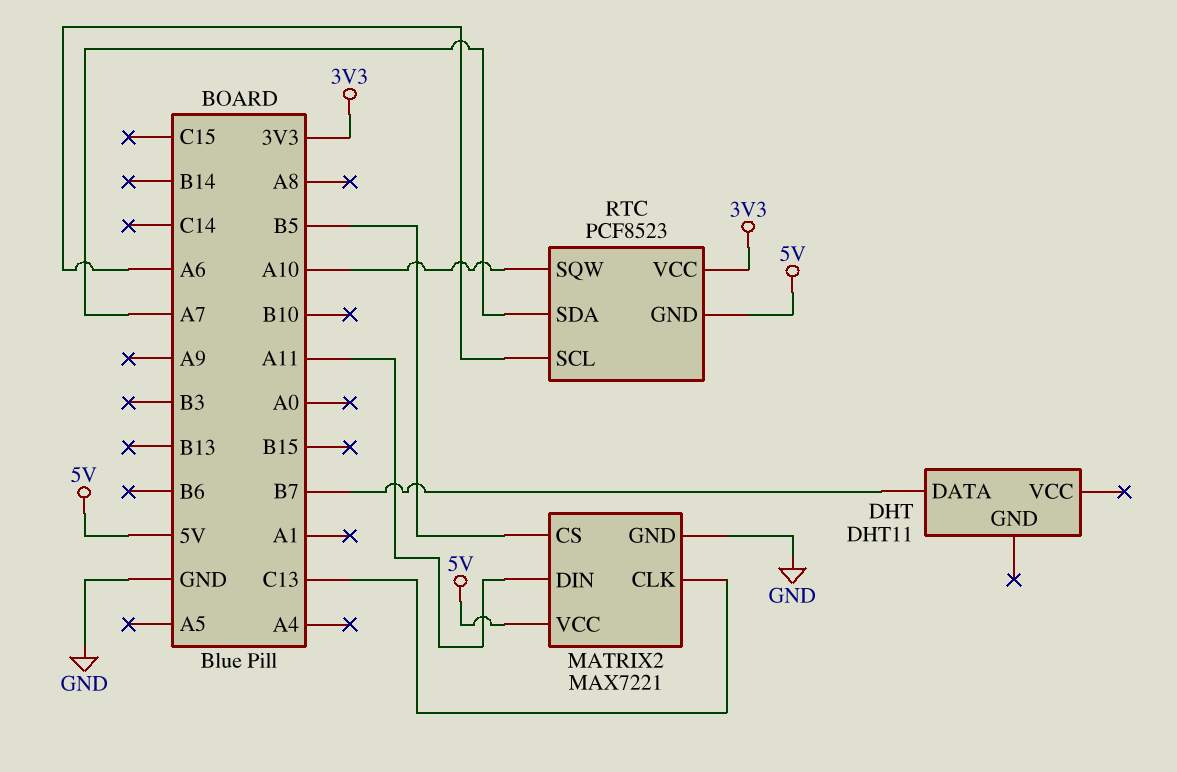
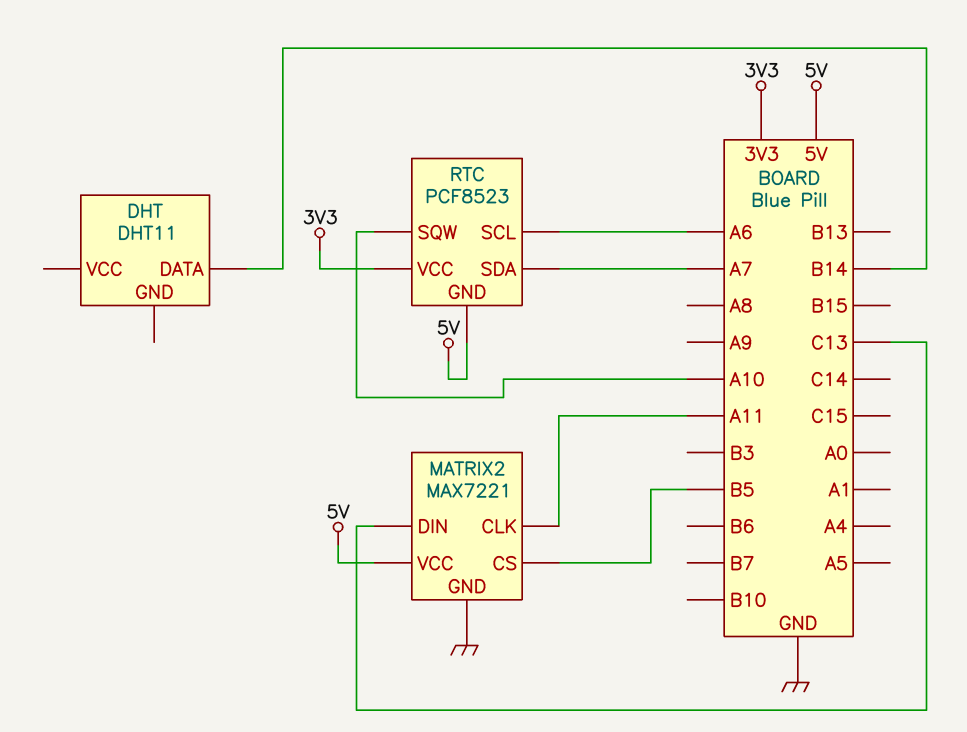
DHT pin DATA: B7 -> B14
MATRIX2 pin CLK: C13 -> A11
MATRIX2 pin DIN: A11 -> C13

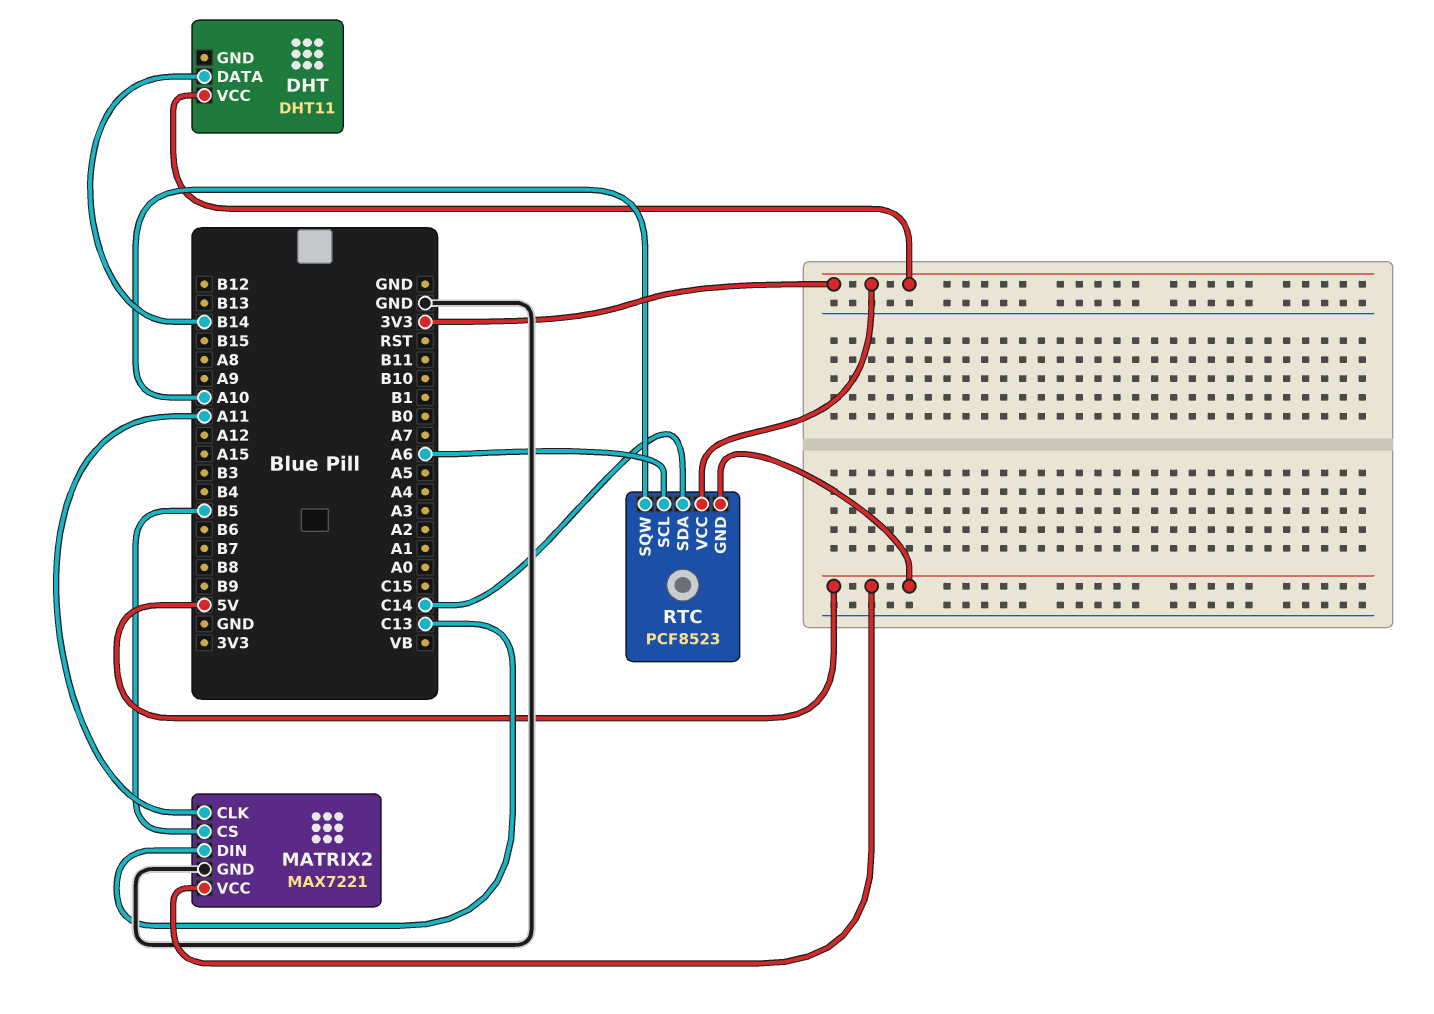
DHT pin VCC: none -> 3V3
RTC pin SDA: A7 -> C14

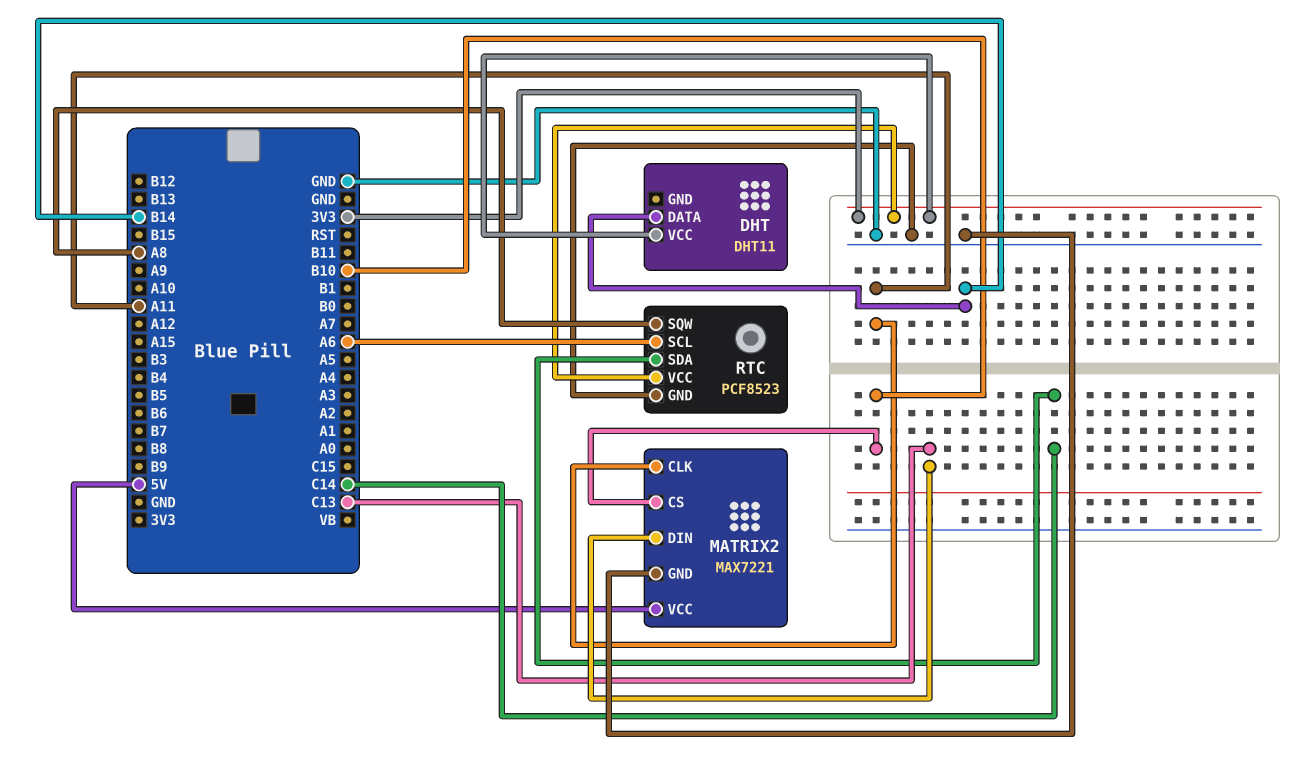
MATRIX2 pin CS: B5 -> B10
RTC pin GND: 5V -> GND
RTC pin SQW: A10 -> A8

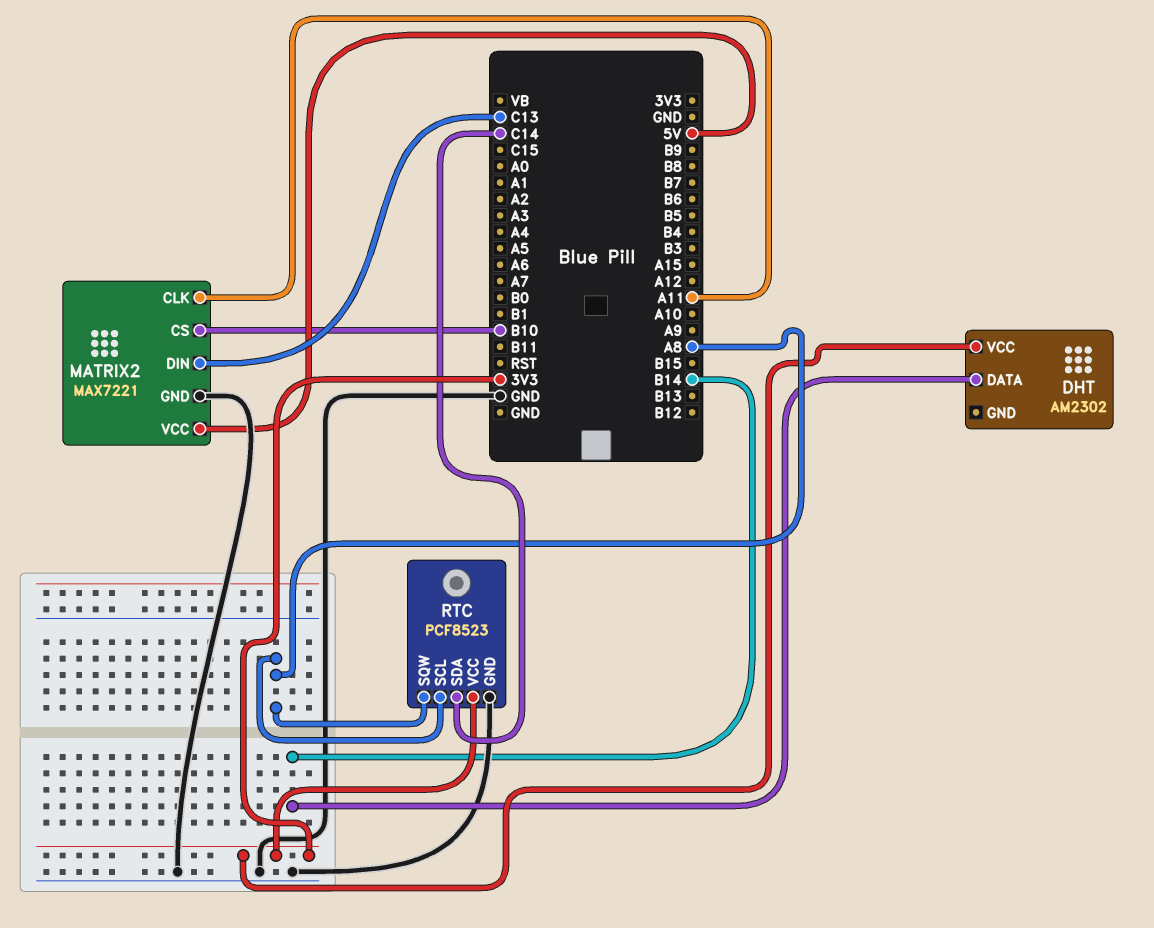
DHT: DHT11 -> AM2302
RTC pin SCL: A6 -> A8

